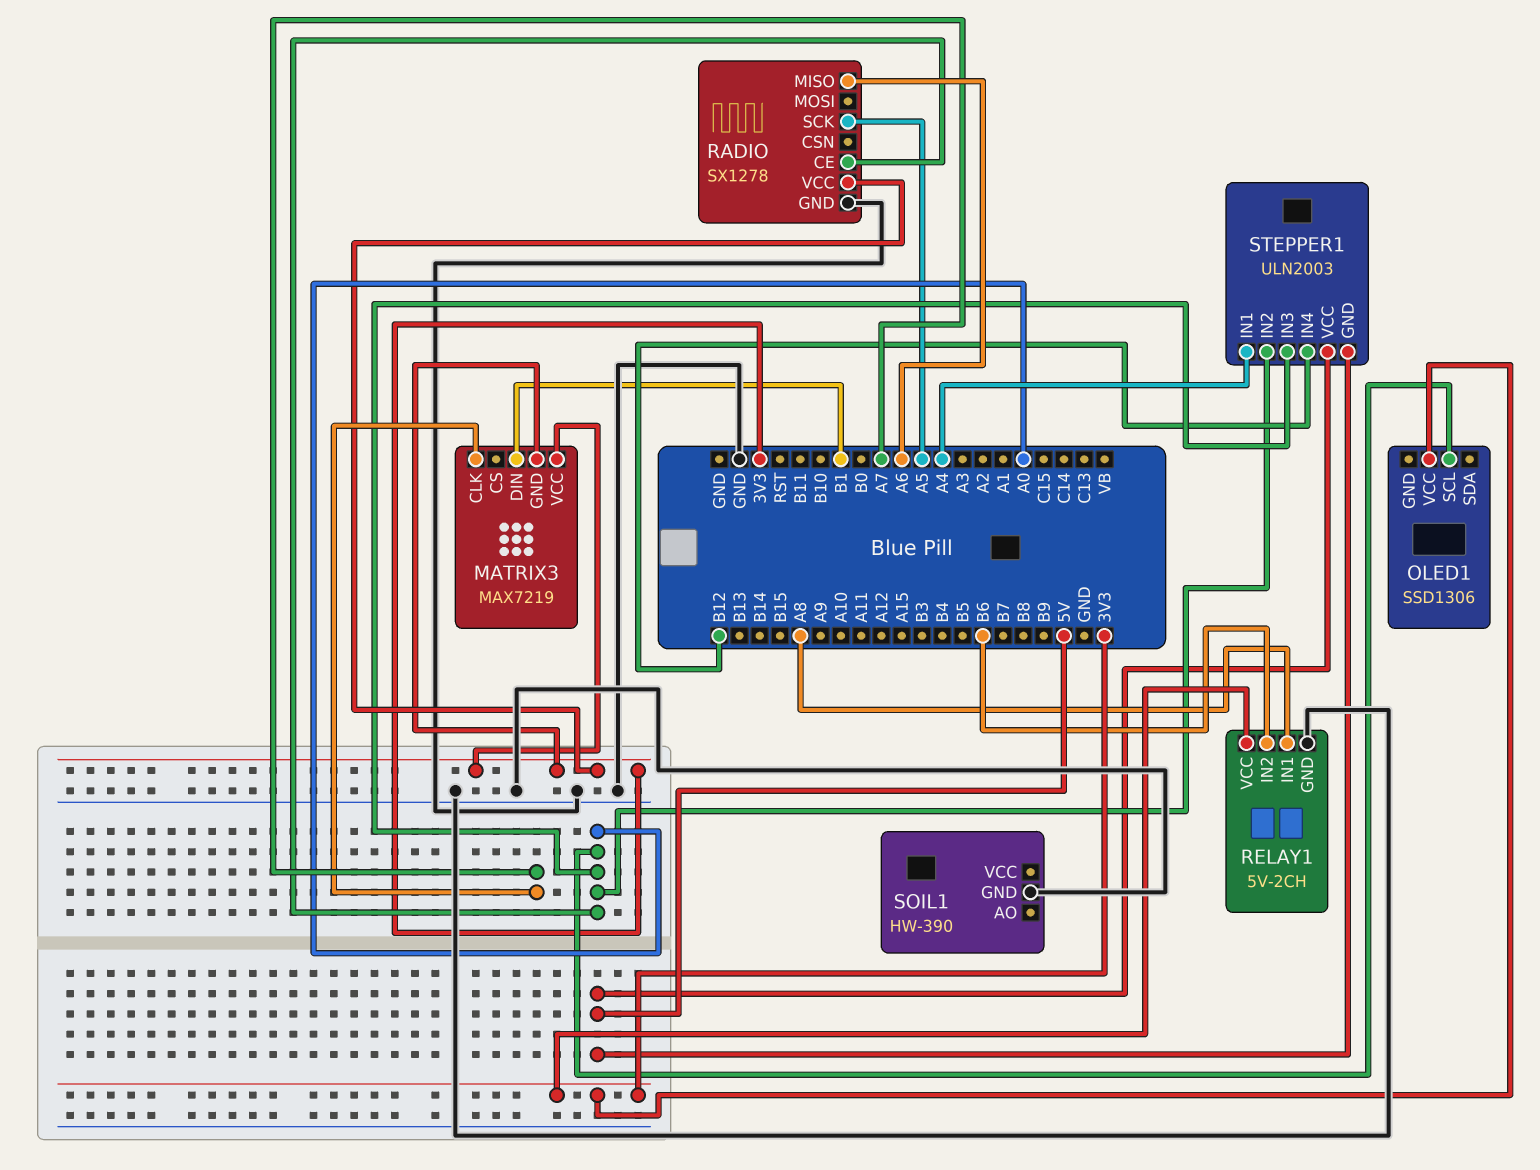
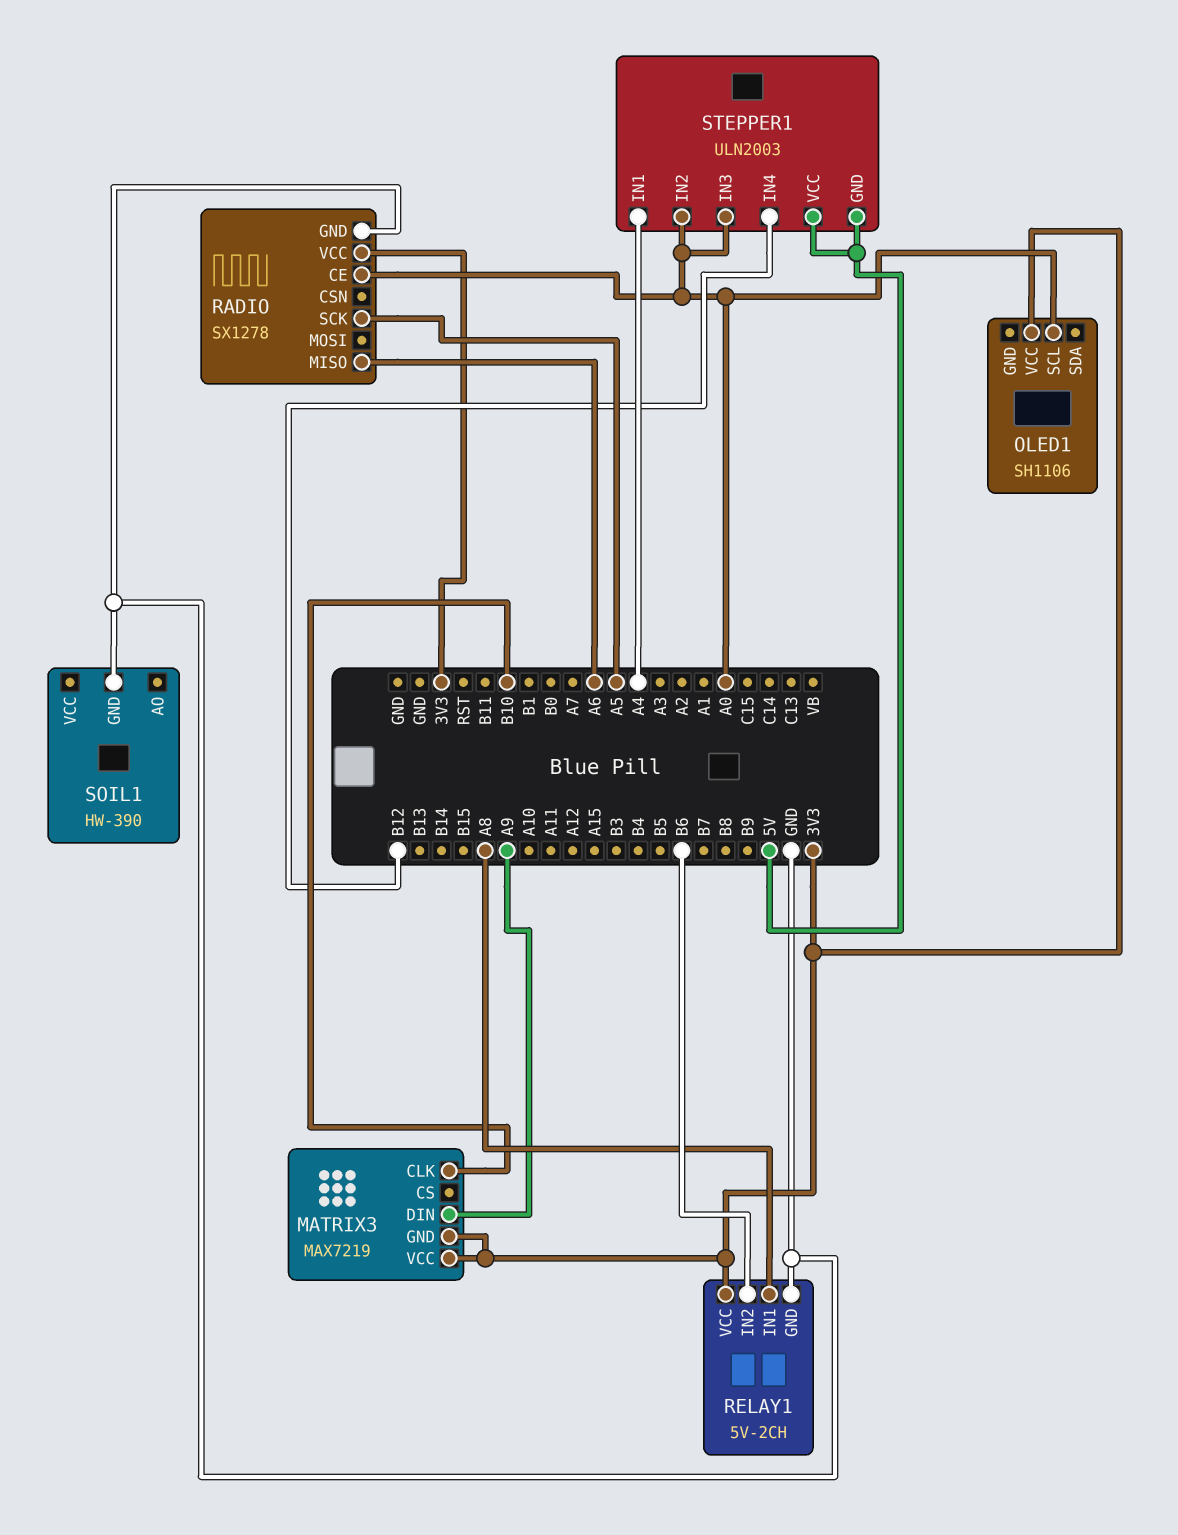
MATRIX3 pin CLK: A7 -> B10
MATRIX3 pin DIN: B1 -> A9
OLED1: SSD1306 -> SH1106

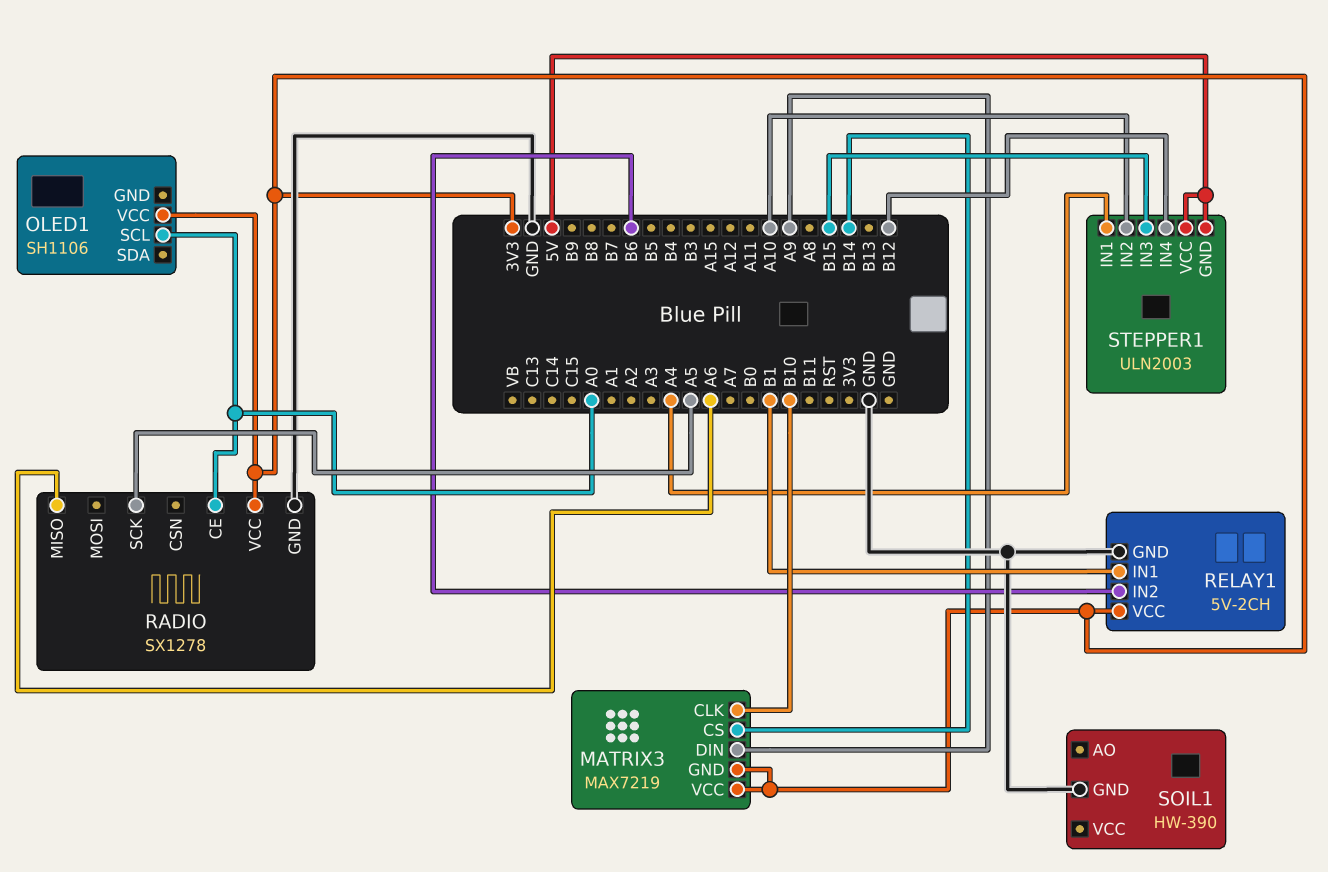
MATRIX3 pin CS: none -> B14
RELAY1 pin IN1: A8 -> B1
STEPPER1 pin IN2: A0 -> A10
STEPPER1 pin IN3: A0 -> B15

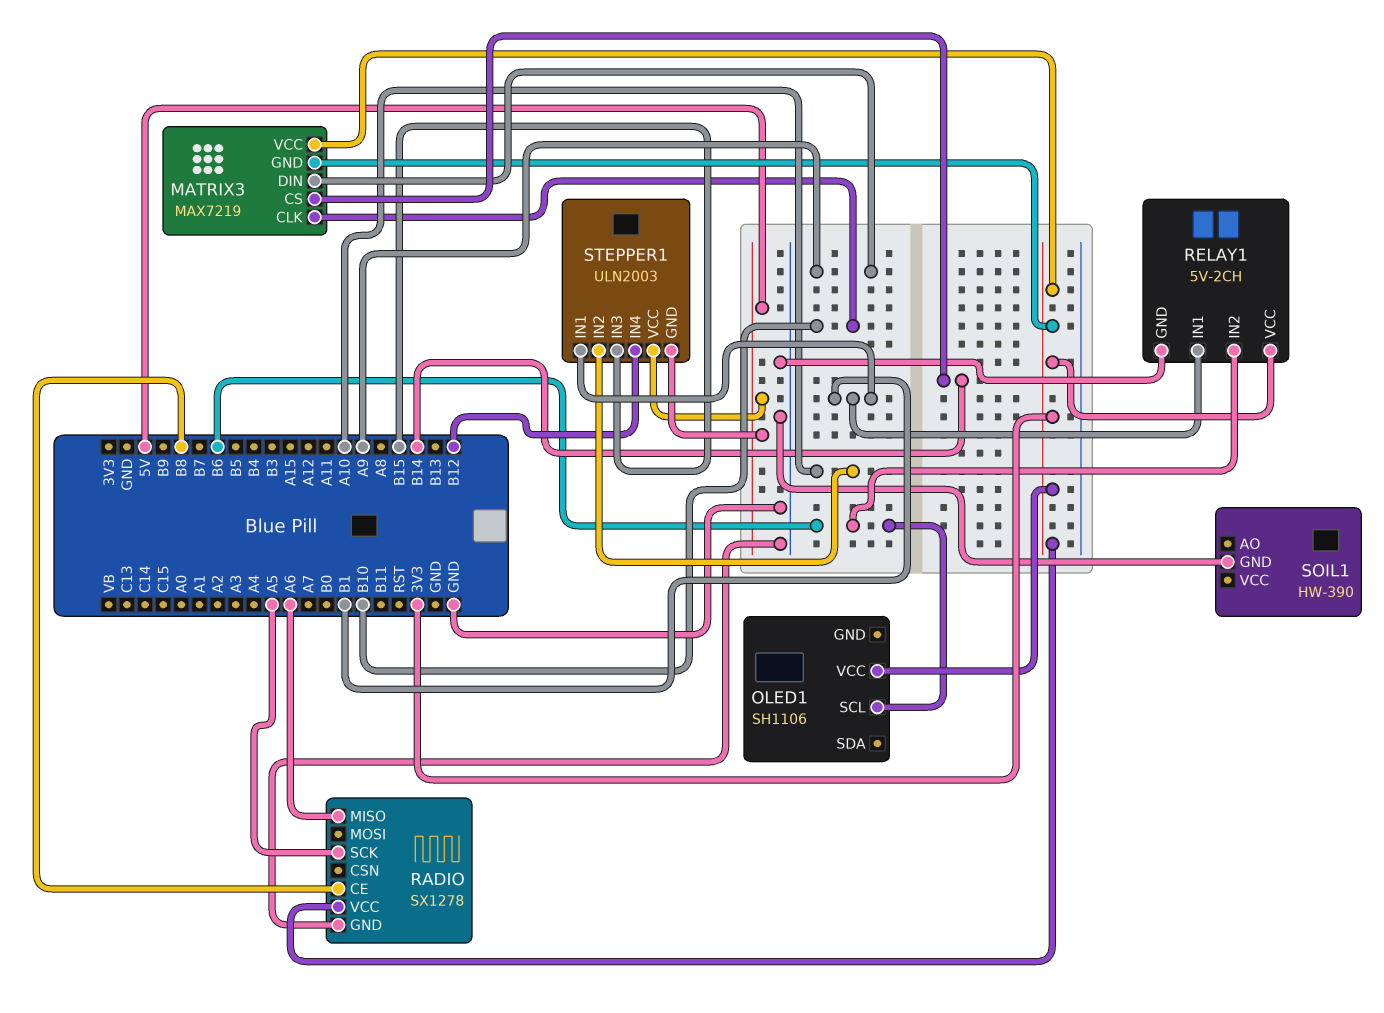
OLED1 pin SCL: A0 -> B6
RADIO pin CE: A0 -> B8
STEPPER1 pin IN1: A4 -> B1

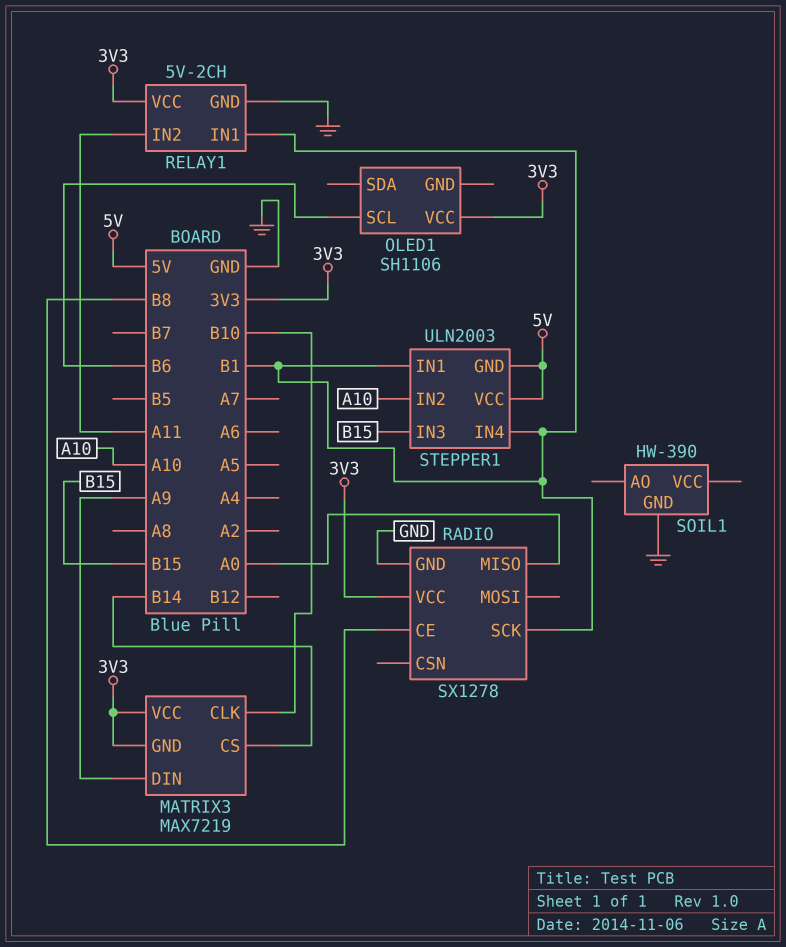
RADIO pin MISO: A6 -> A0
RADIO pin SCK: A5 -> B1
RELAY1 pin IN2: B6 -> A11
STEPPER1 pin IN4: B12 -> B1

